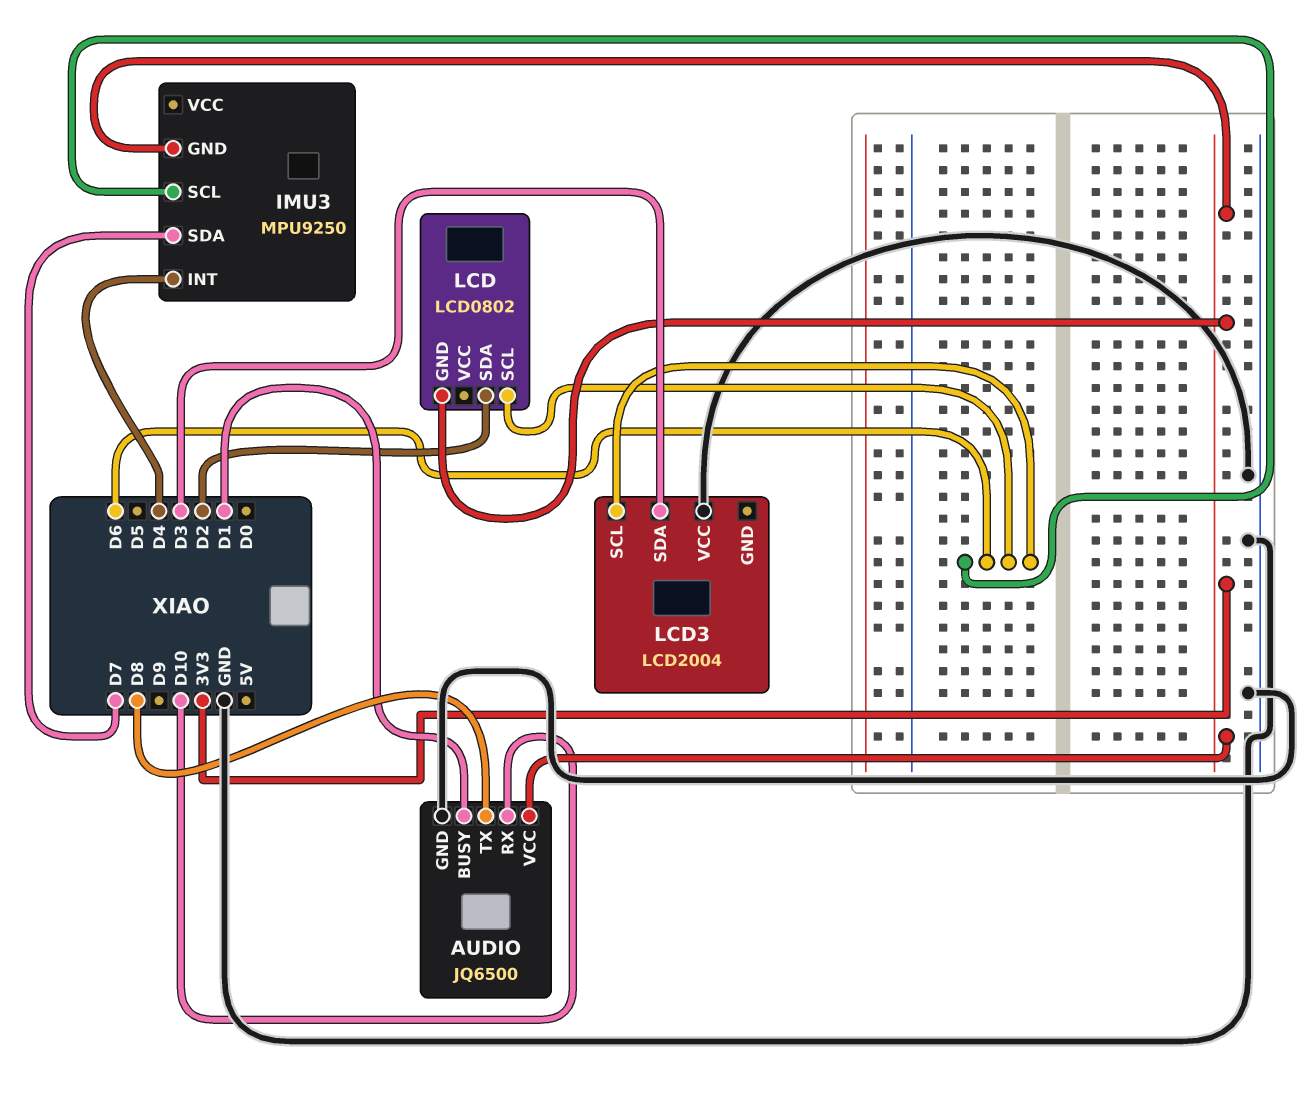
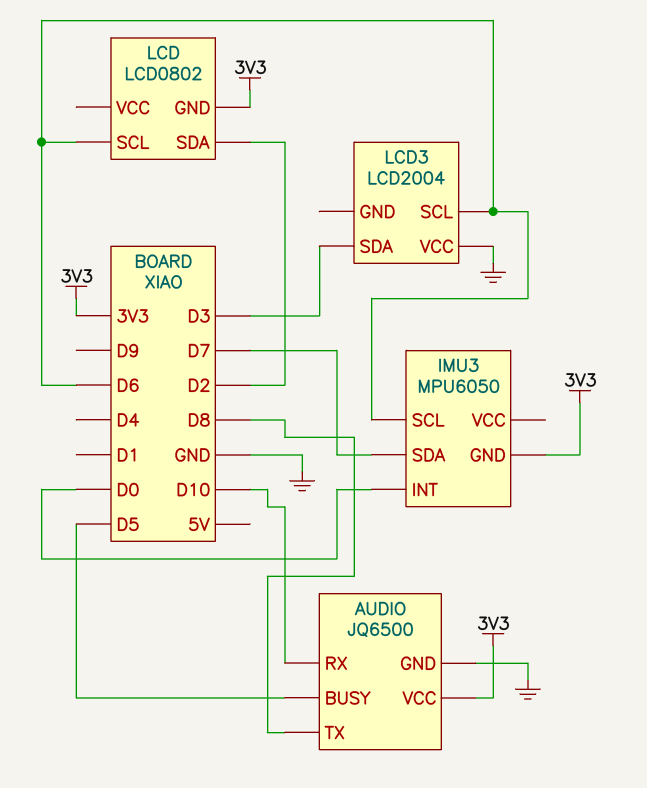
AUDIO pin BUSY: D1 -> D5
IMU3: MPU9250 -> MPU6050
IMU3 pin INT: D4 -> D0

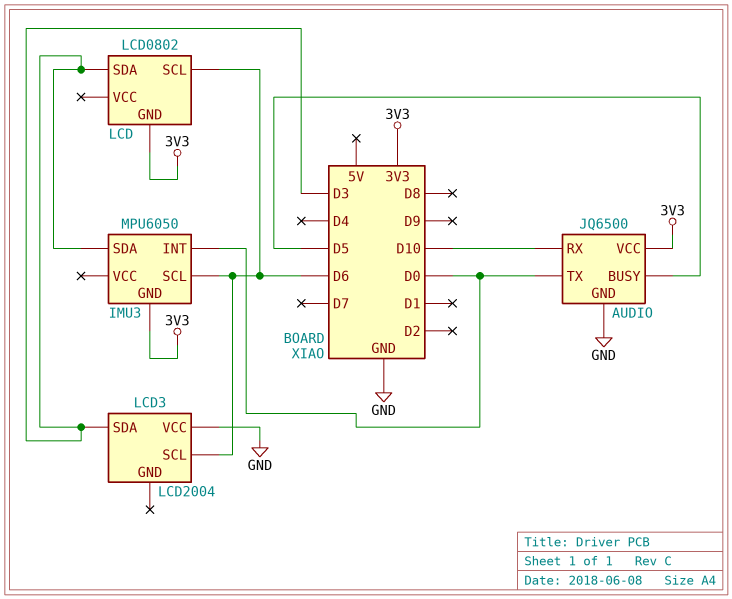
AUDIO pin TX: D8 -> D0
IMU3 pin SDA: D7 -> D3
LCD pin SDA: D2 -> D3

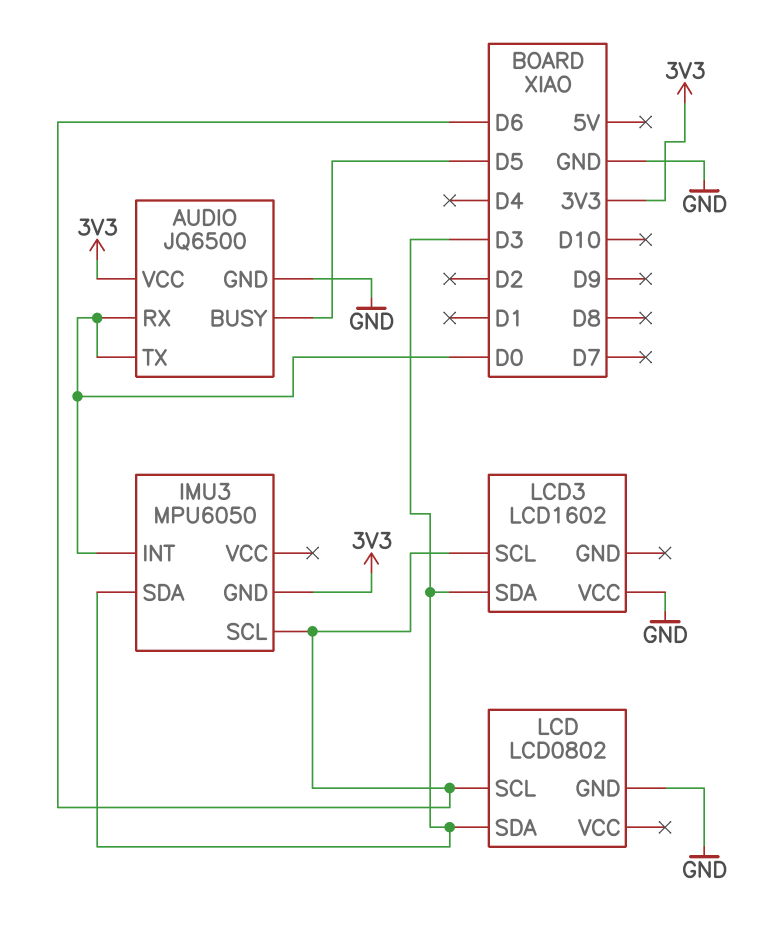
AUDIO pin RX: D10 -> D0
LCD pin GND: 3V3 -> GND
LCD3: LCD2004 -> LCD1602

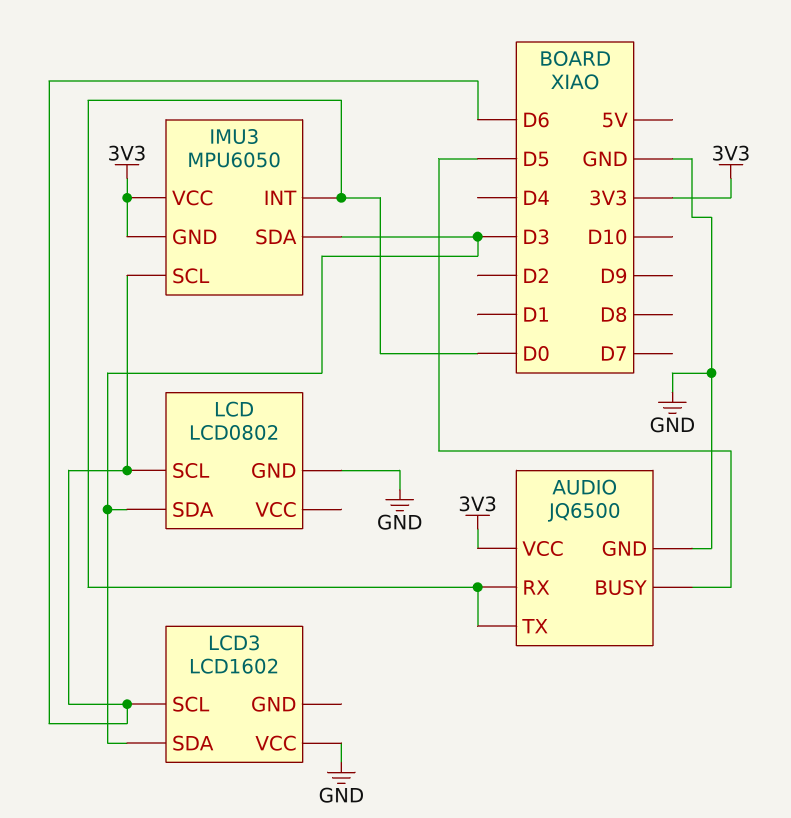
IMU3 pin VCC: none -> 3V3

